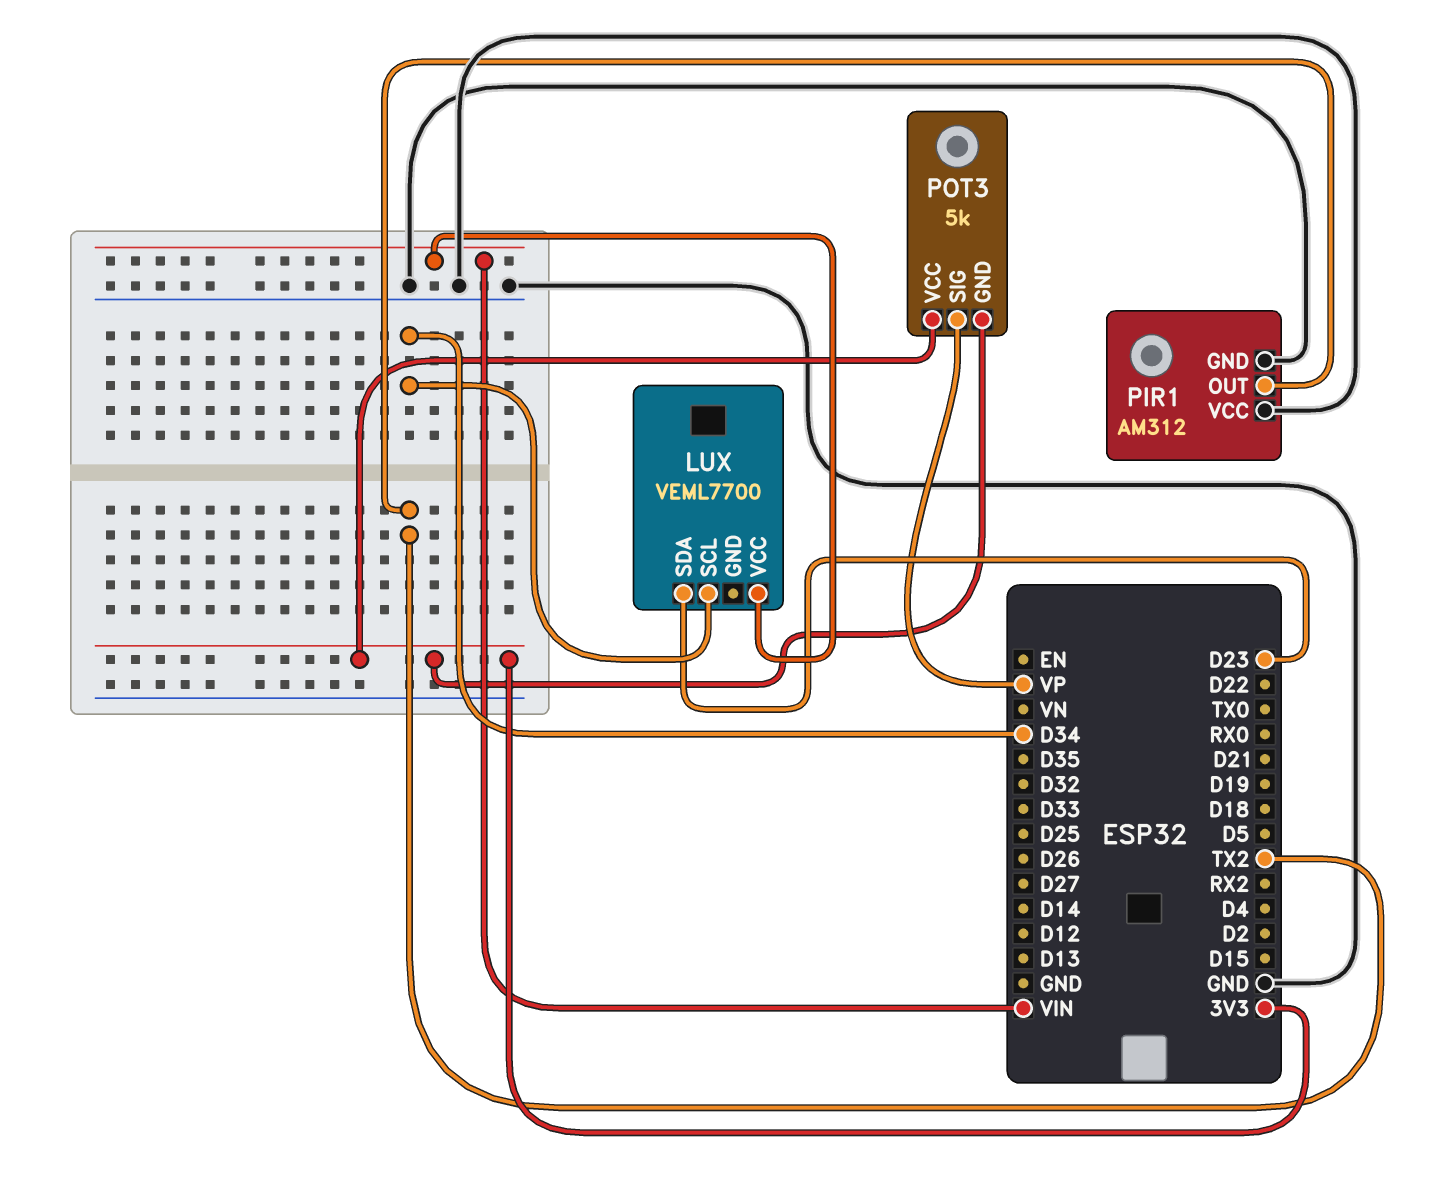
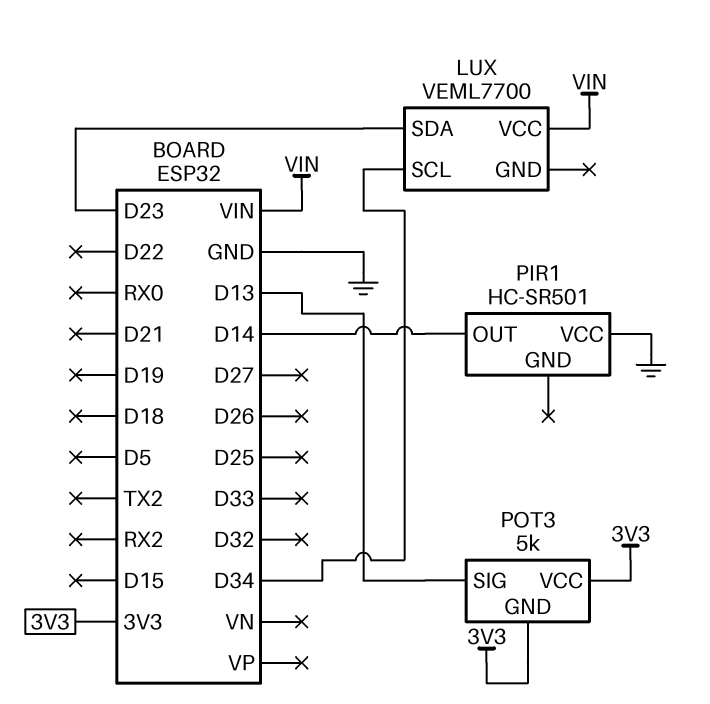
PIR1: AM312 -> HC-SR501
PIR1 pin GND: GND -> none
PIR1 pin OUT: TX2 -> D14
POT3 pin SIG: VP -> D13

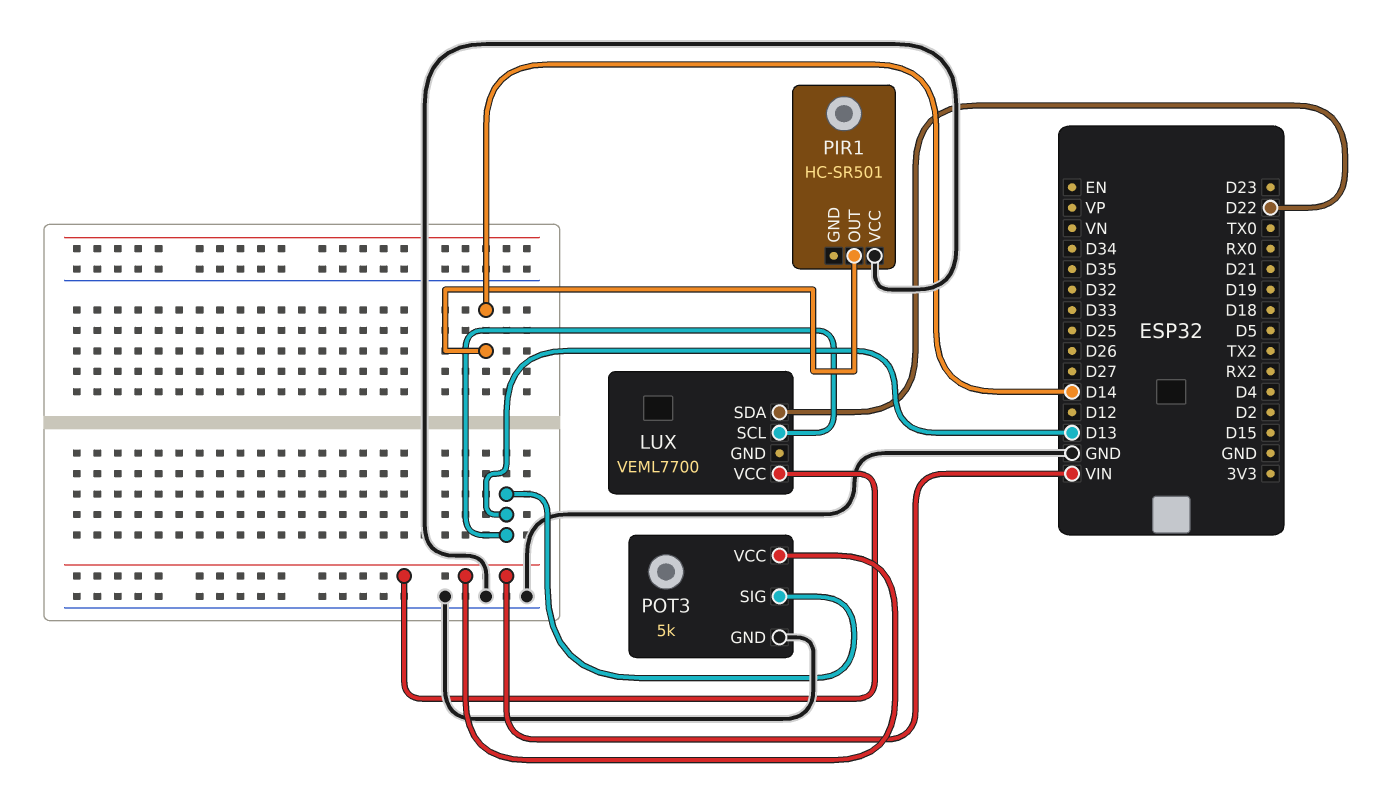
LUX pin SCL: D34 -> D13
LUX pin SDA: D23 -> D22
POT3 pin GND: 3V3 -> GND
POT3 pin VCC: 3V3 -> VIN

